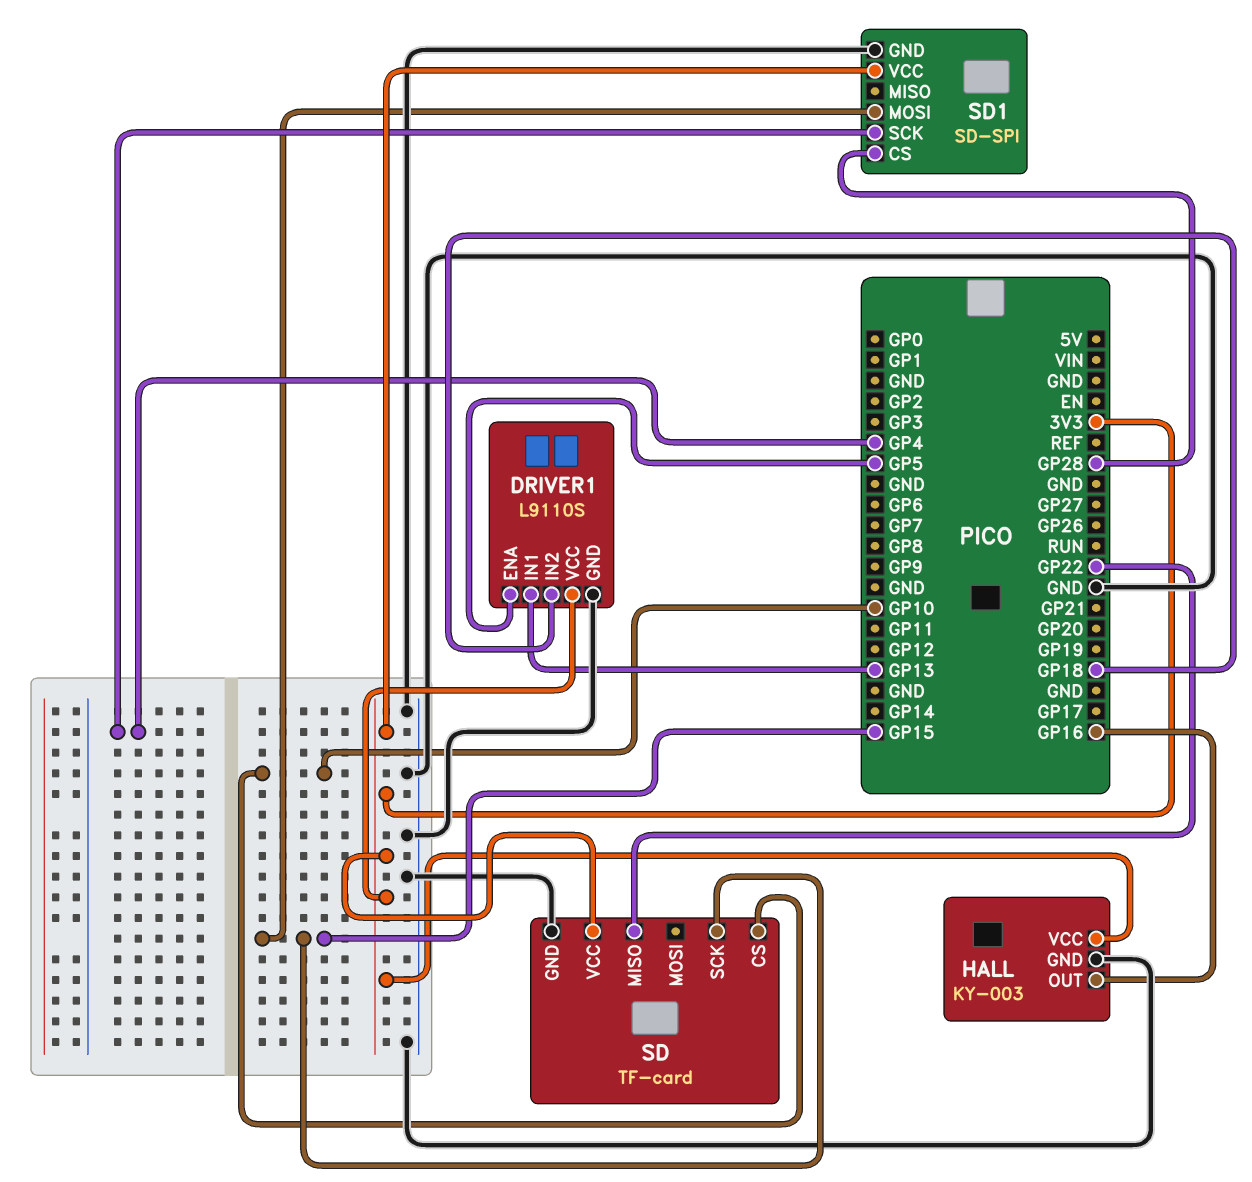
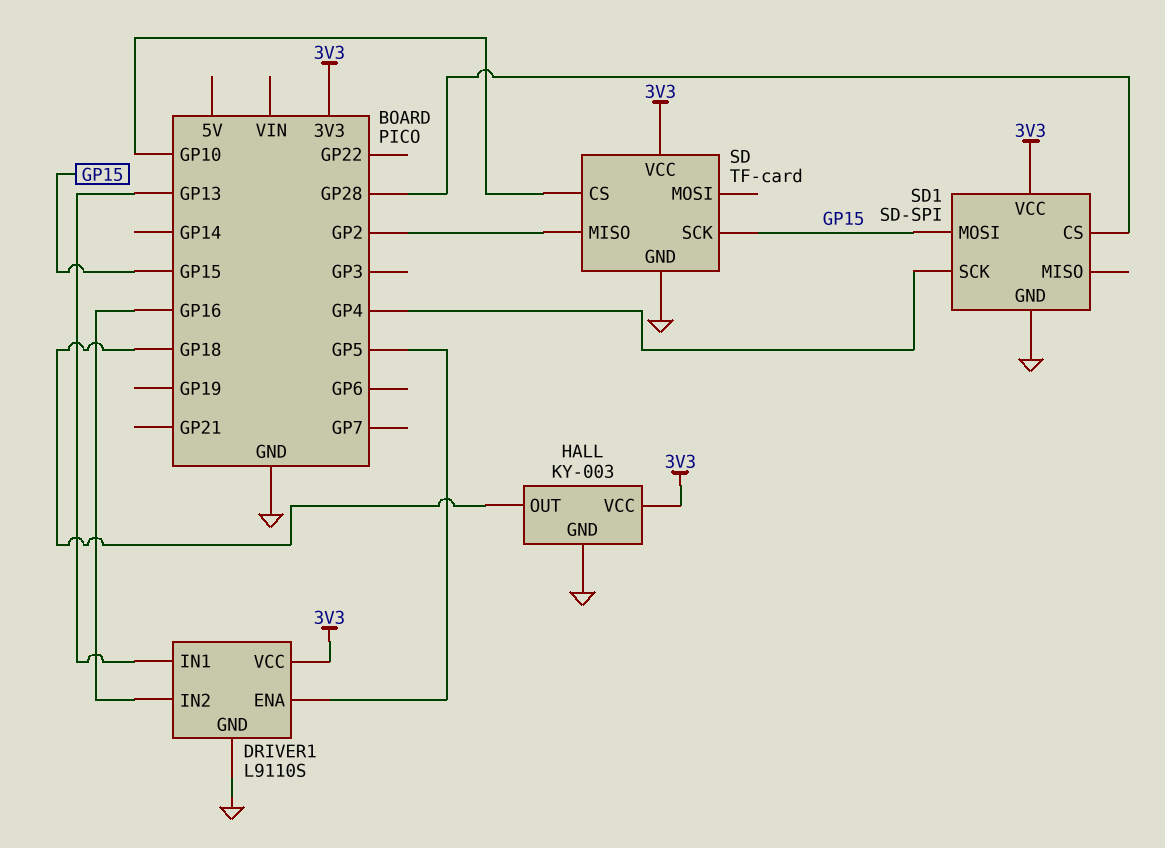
DRIVER1 pin IN2: GP18 -> GP16
HALL pin OUT: GP16 -> GP18
SD pin MISO: GP22 -> GP2

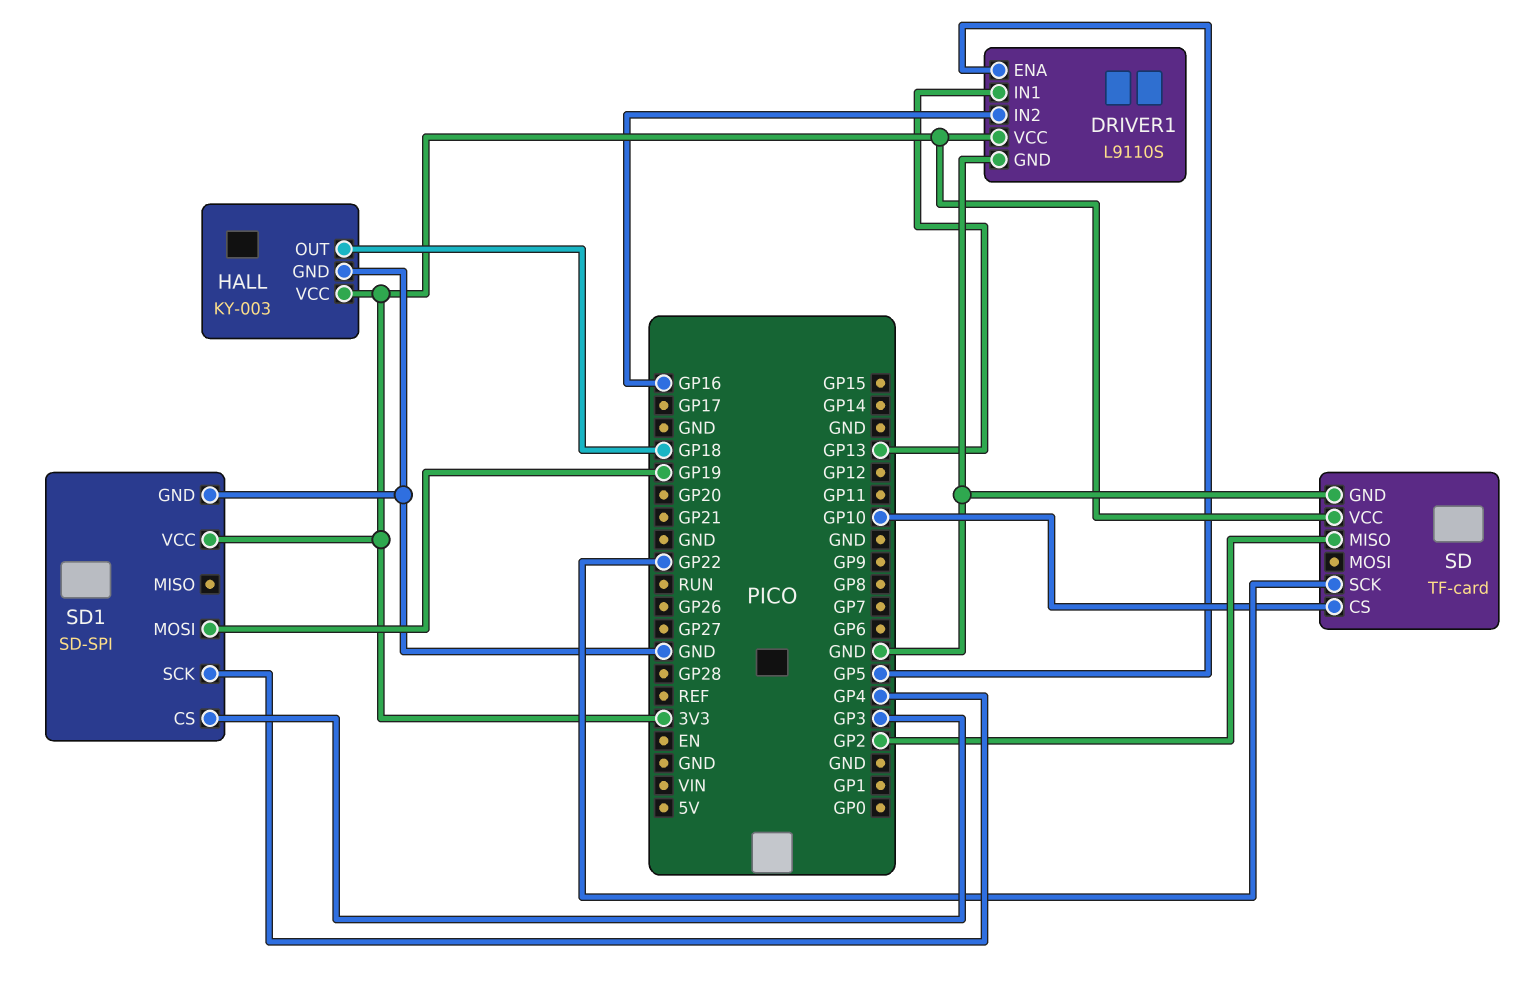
SD pin SCK: GP15 -> GP22
SD1 pin CS: GP28 -> GP3
SD1 pin MOSI: GP15 -> GP19

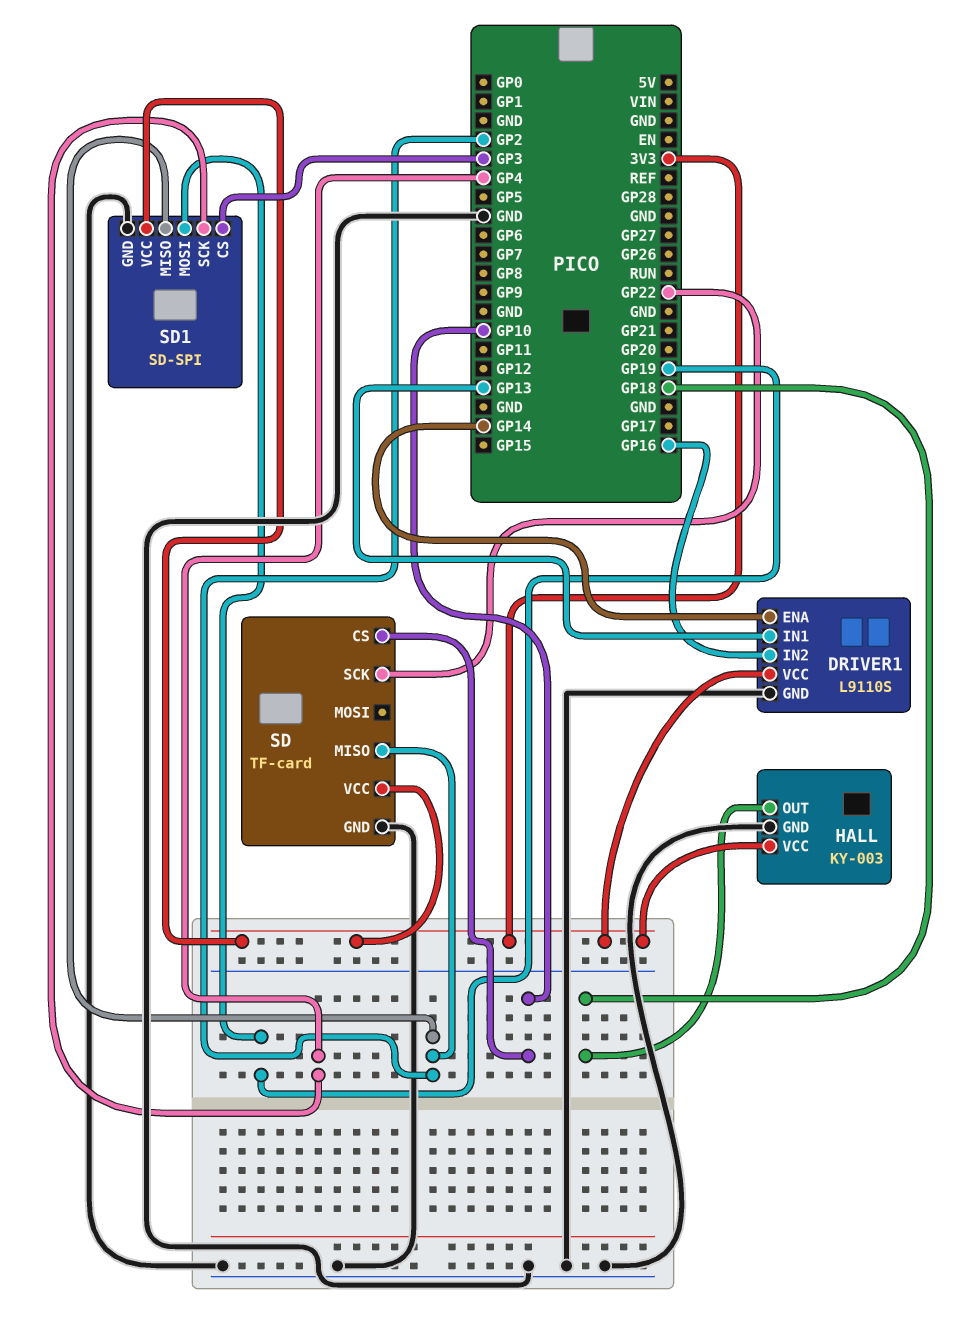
DRIVER1 pin ENA: GP5 -> GP14
SD1 pin MISO: none -> GP2

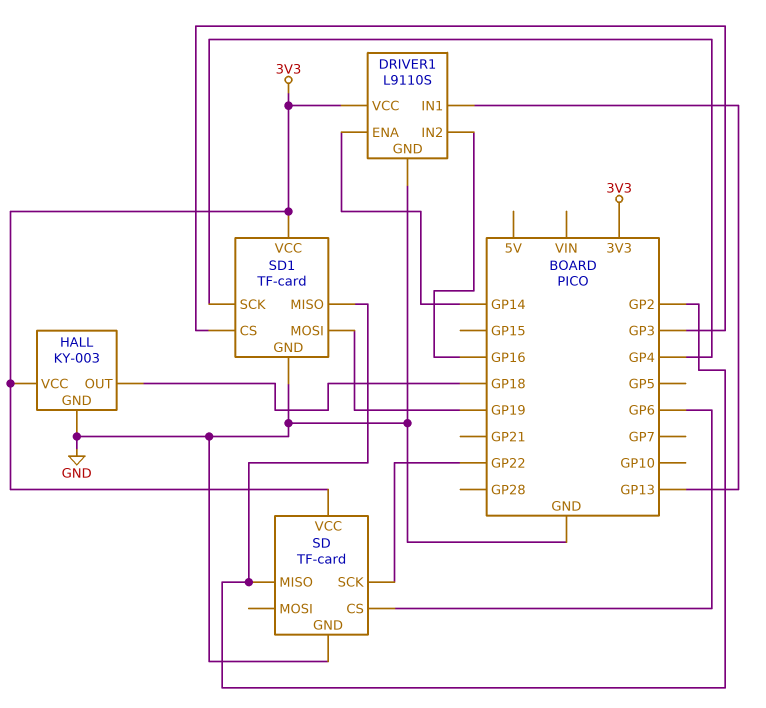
SD pin CS: GP10 -> GP6
SD1: SD-SPI -> TF-card

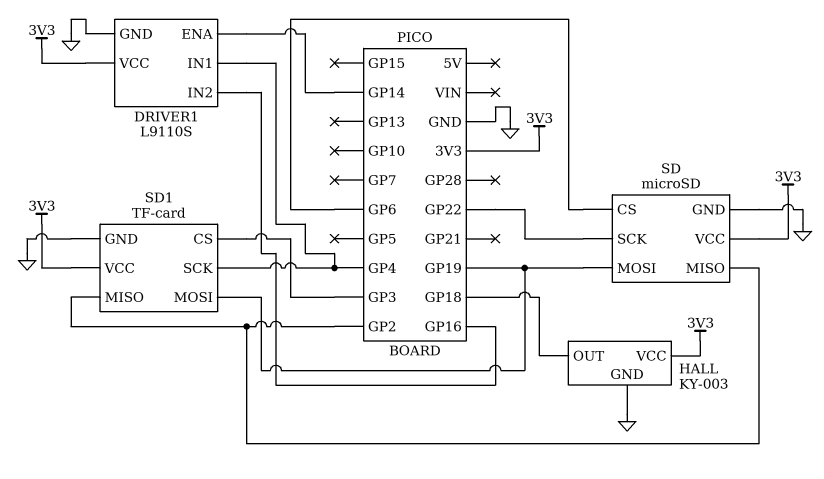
DRIVER1 pin IN1: GP13 -> GP4
SD: TF-card -> microSD
SD pin MOSI: none -> GP19

